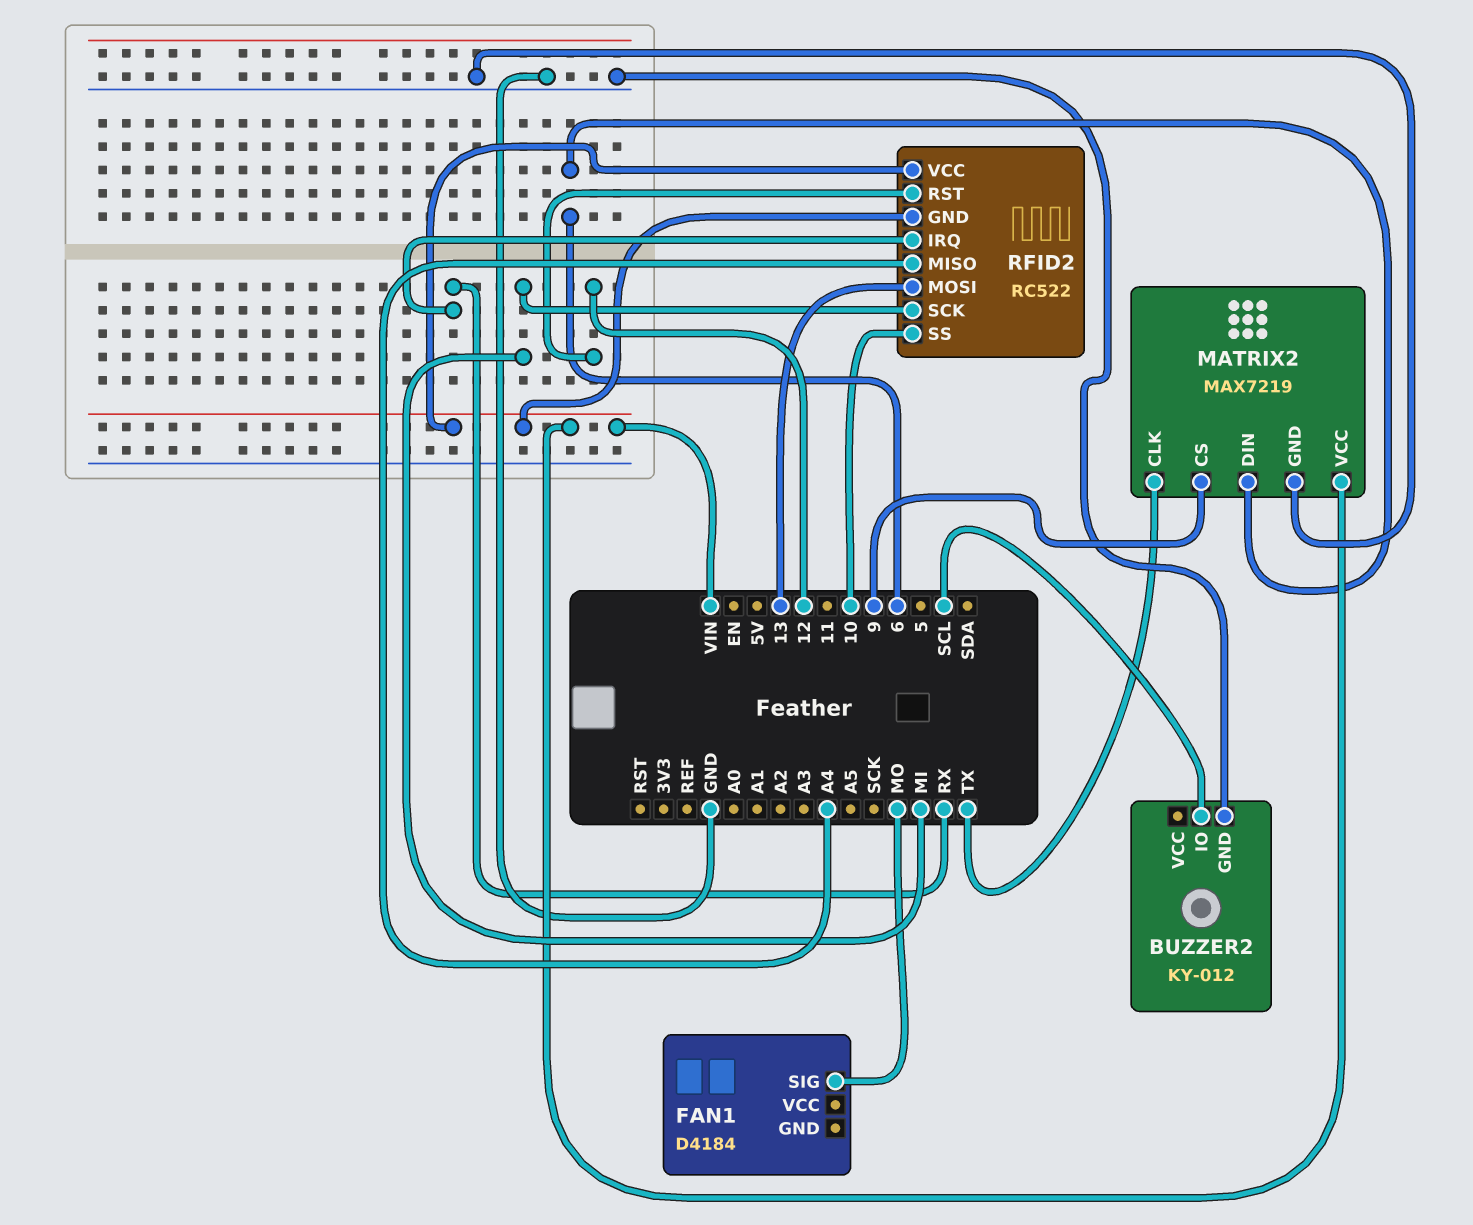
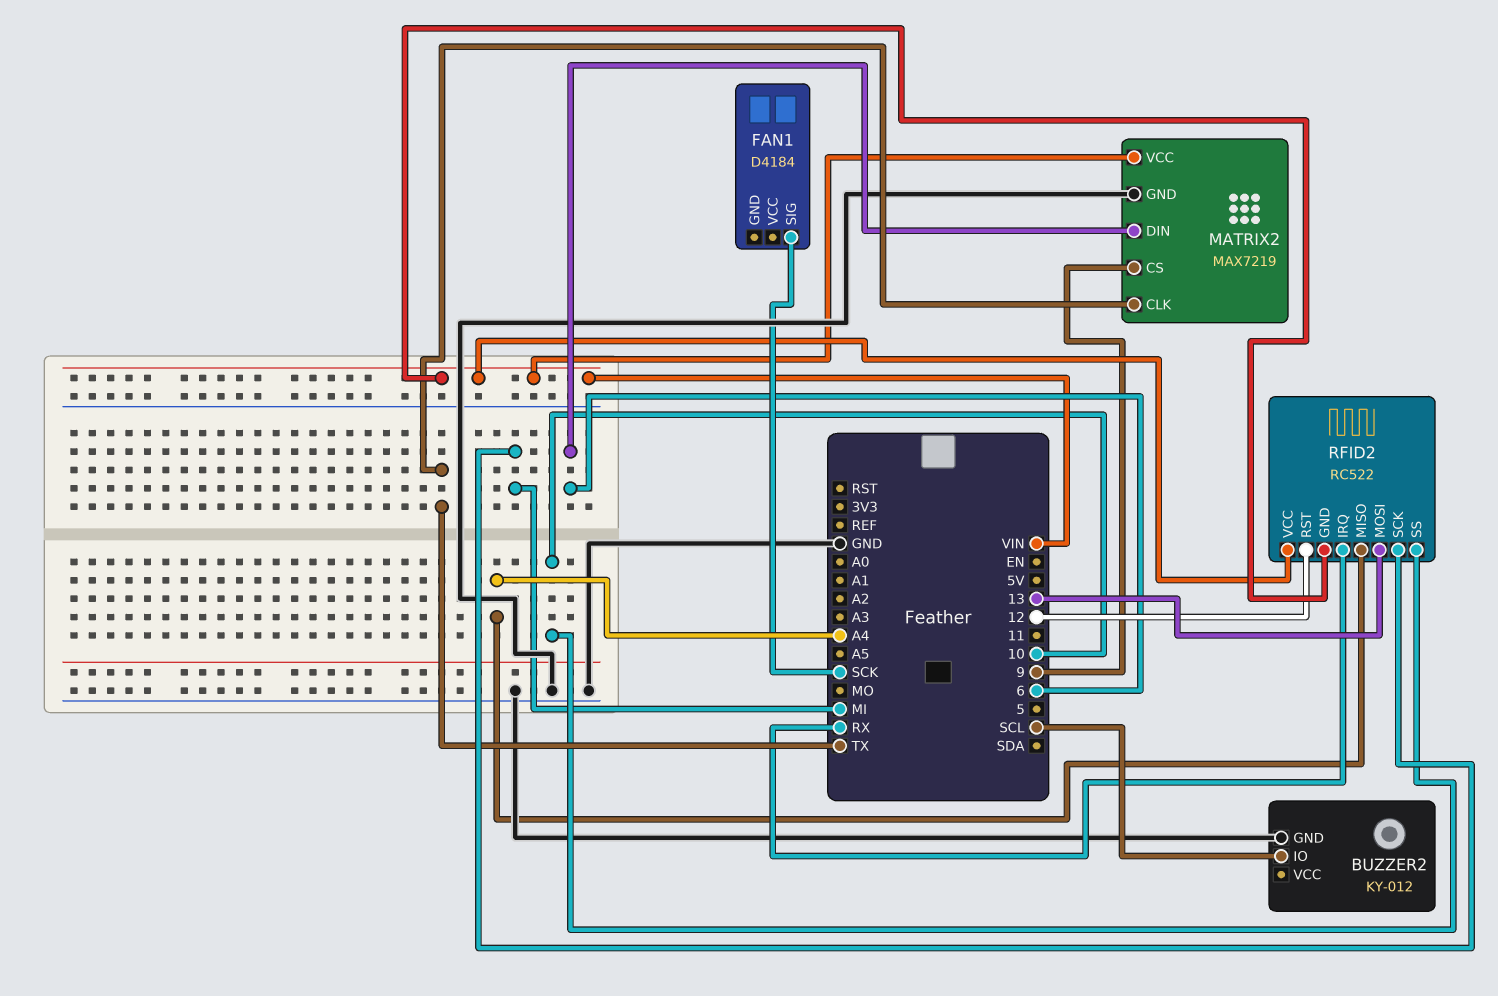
FAN1 pin SIG: MO -> SCK

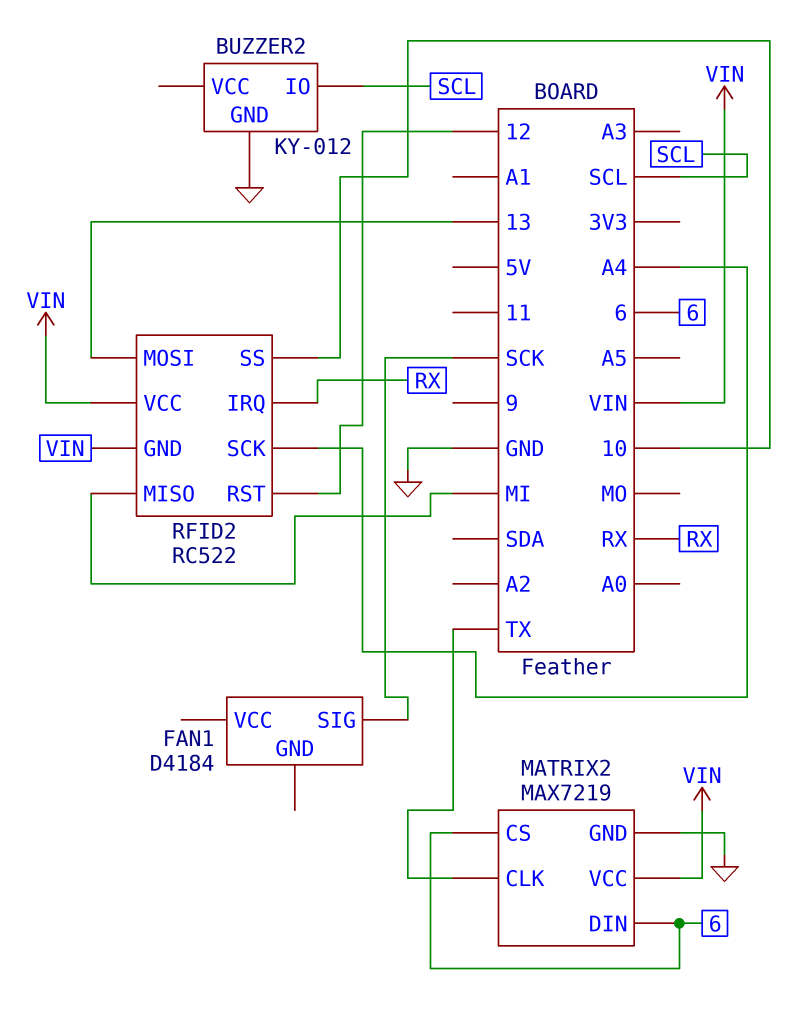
MATRIX2 pin CS: 9 -> 6
RFID2 pin MISO: A4 -> MI
RFID2 pin SCK: MI -> A4

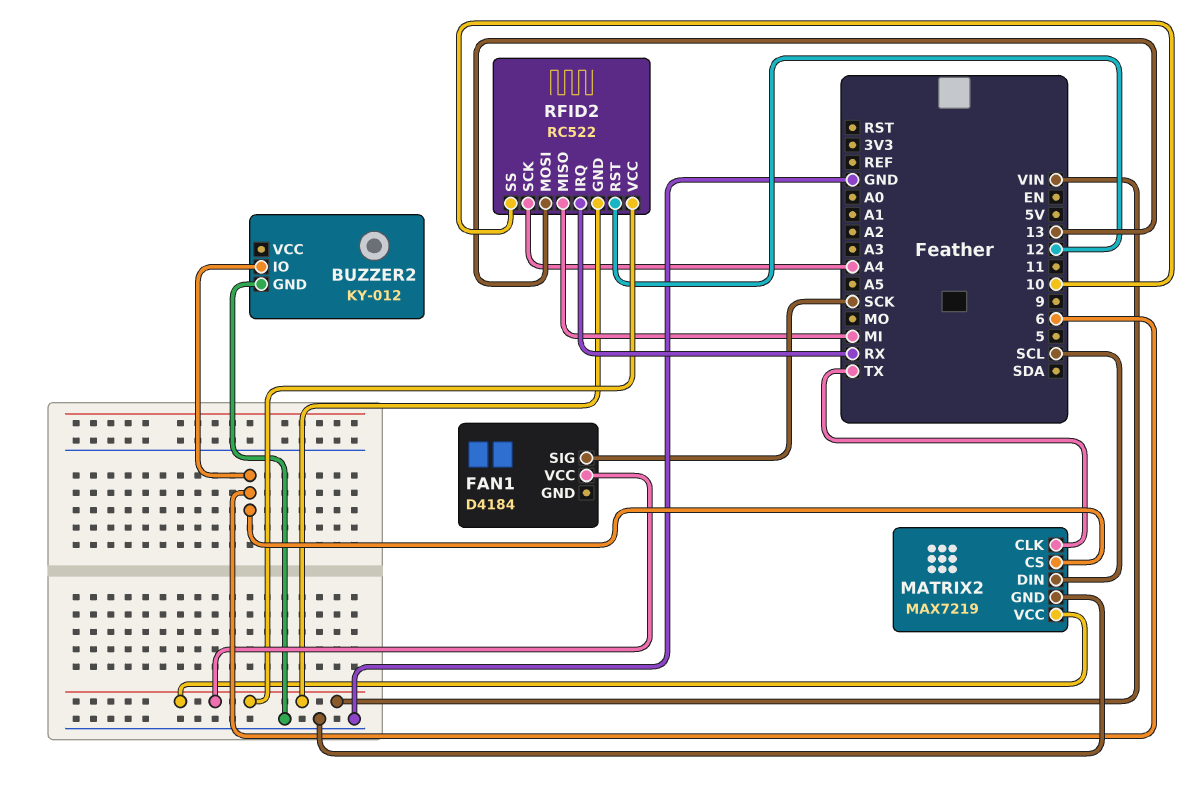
BUZZER2 pin IO: SCL -> 6
FAN1 pin VCC: none -> VIN
MATRIX2 pin DIN: 6 -> SCL

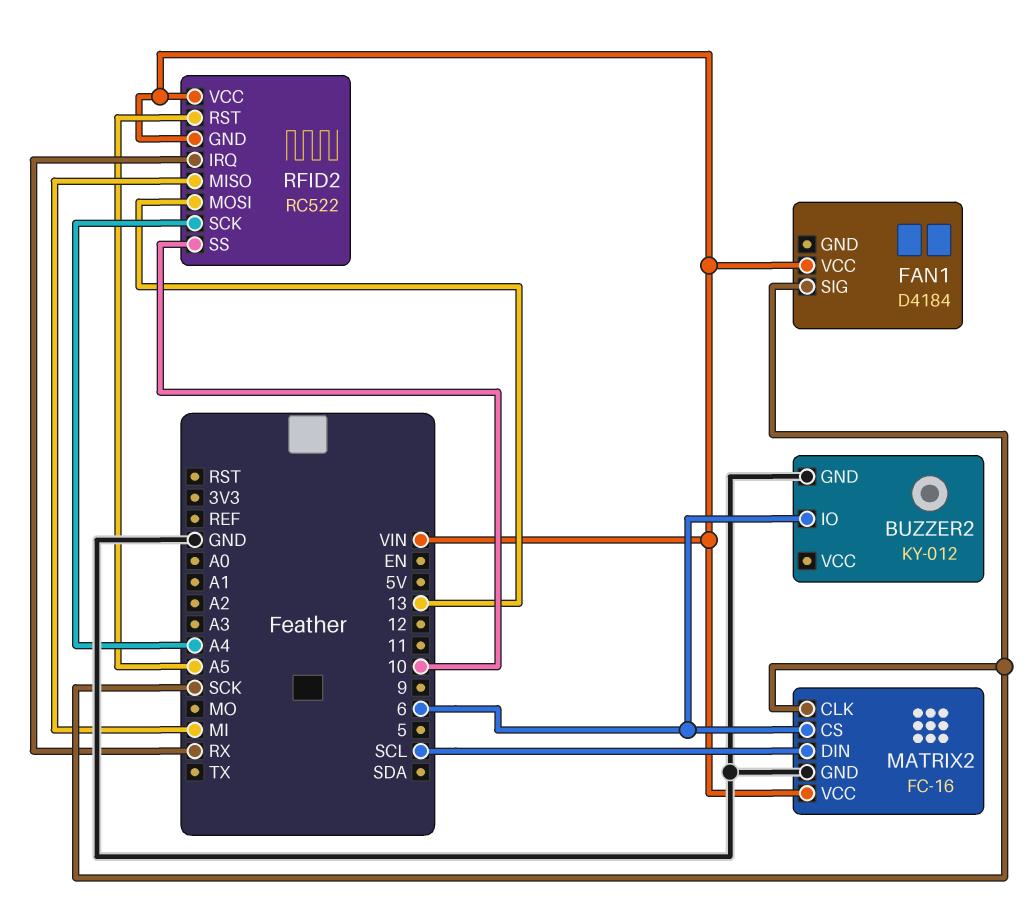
MATRIX2: MAX7219 -> FC-16
MATRIX2 pin CLK: TX -> SCK
RFID2 pin RST: 12 -> A5

